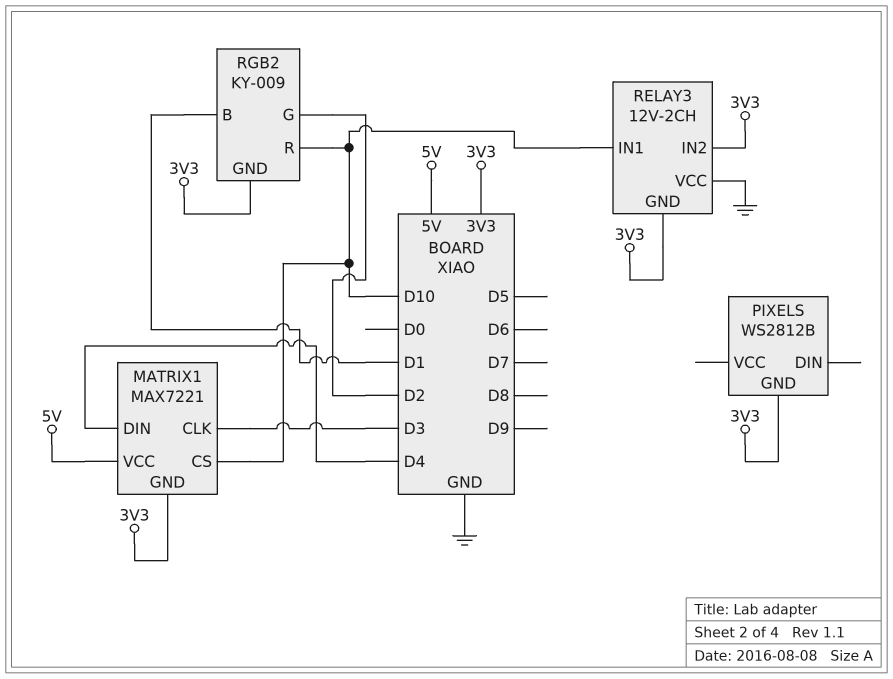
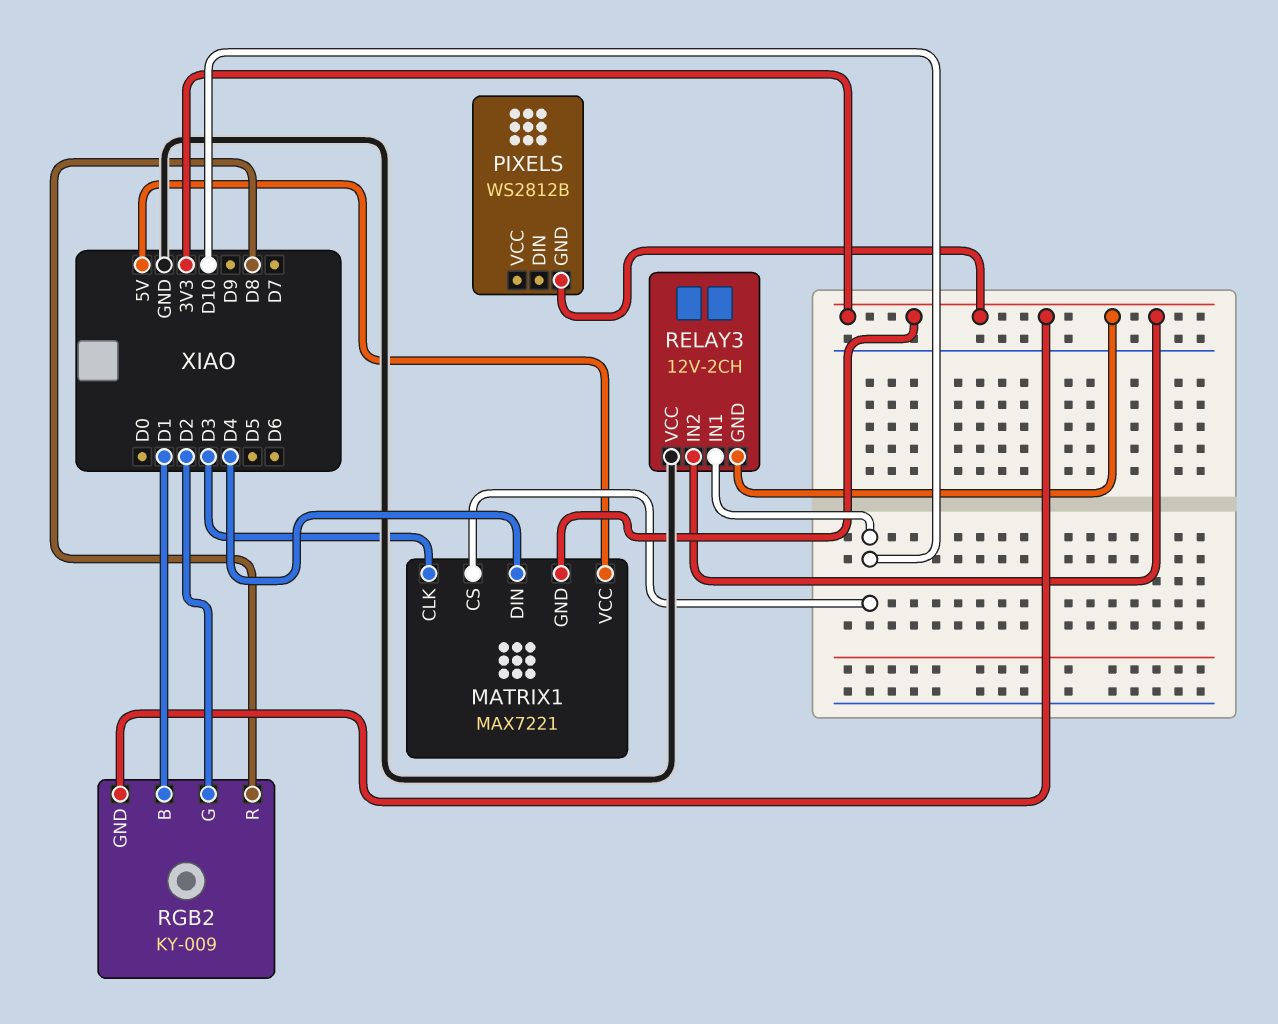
RGB2 pin R: D10 -> D8

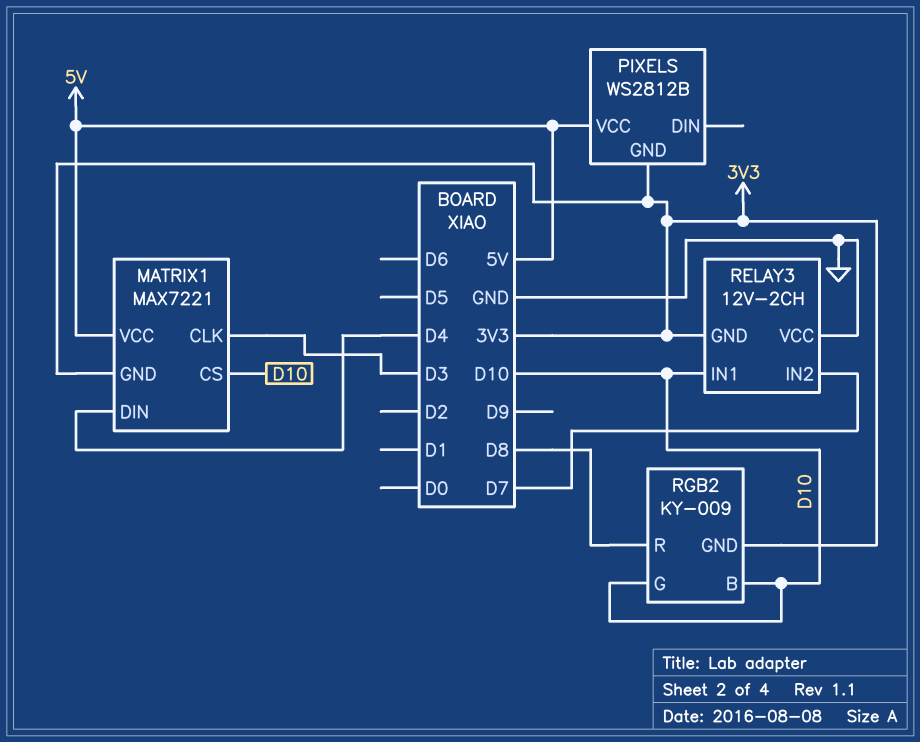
PIXELS pin VCC: none -> 5V
RELAY3 pin IN2: 3V3 -> D7
RGB2 pin B: D1 -> D10
RGB2 pin G: D2 -> D10

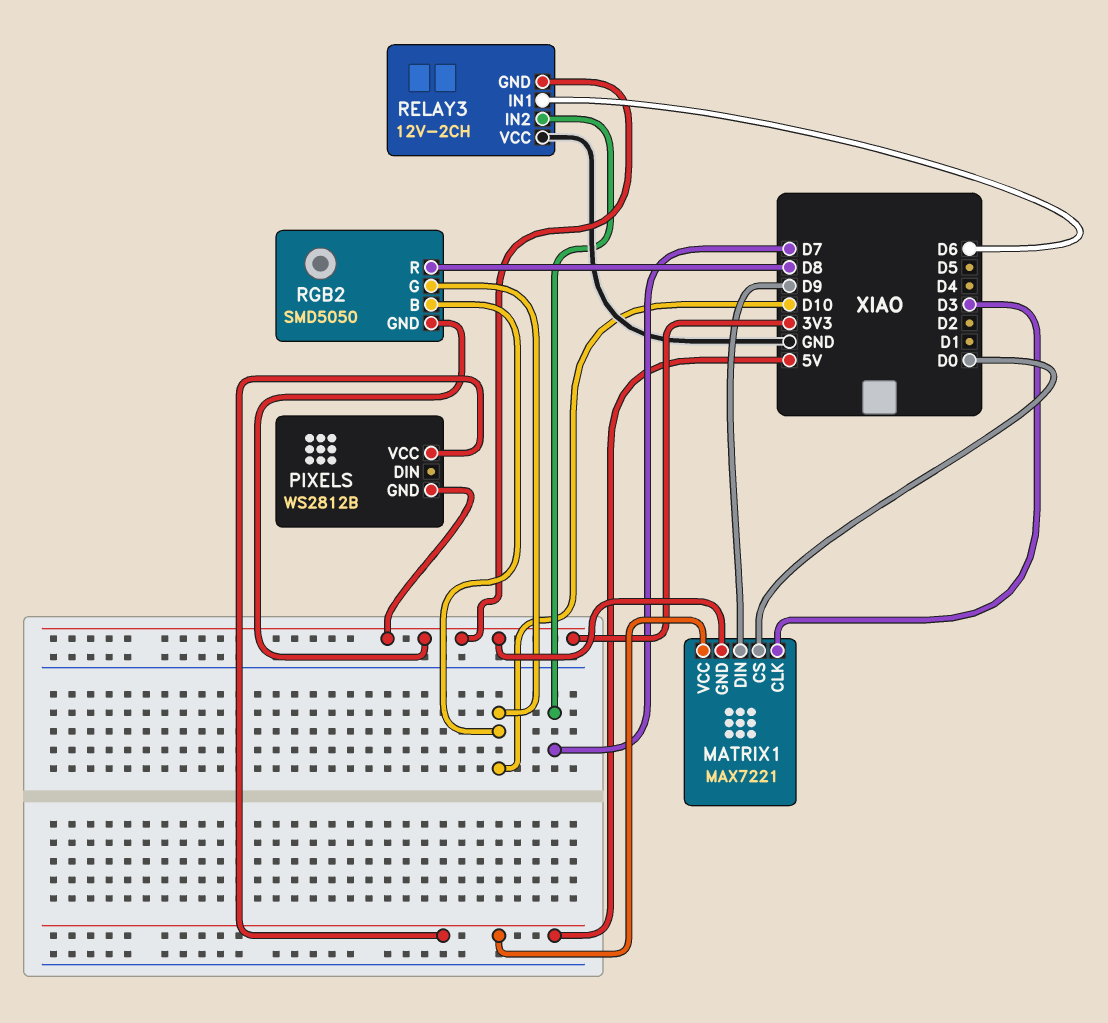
MATRIX1 pin CS: D10 -> D0
MATRIX1 pin DIN: D4 -> D9
RELAY3 pin IN1: D10 -> D6
RGB2: KY-009 -> SMD5050

